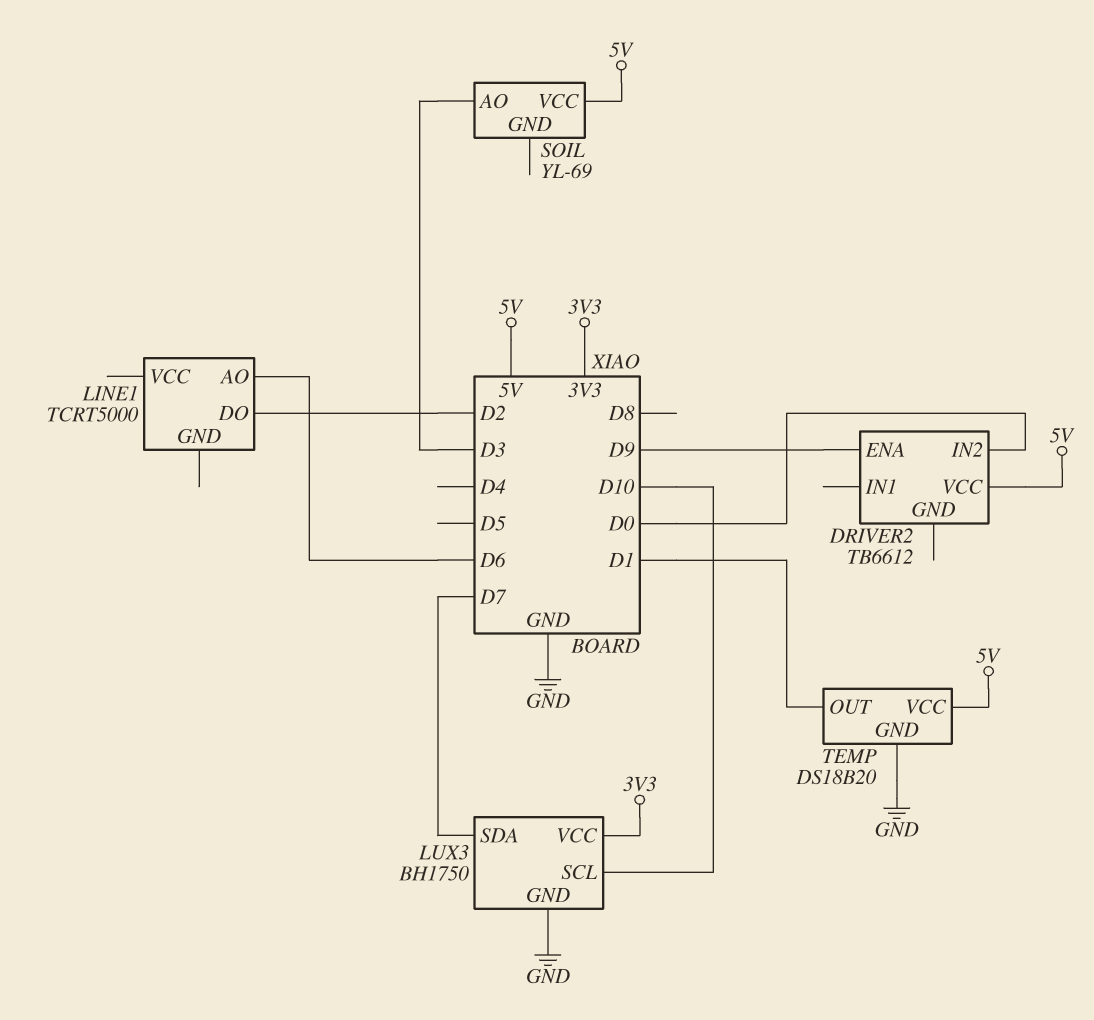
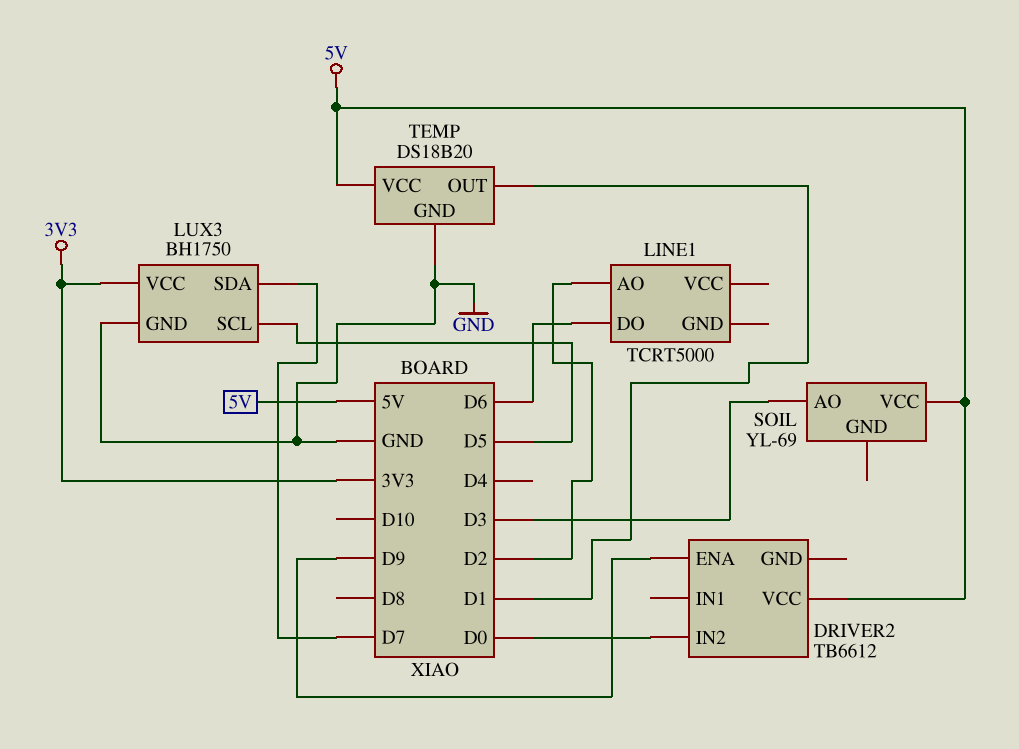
LINE1 pin AO: D6 -> D2
LINE1 pin DO: D2 -> D6
LUX3 pin SCL: D10 -> D5

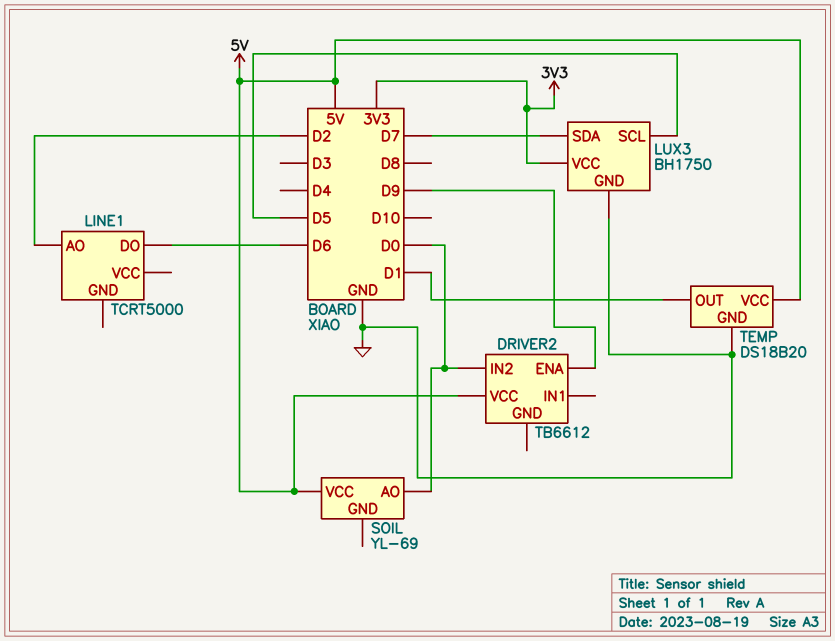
SOIL pin AO: D3 -> D0

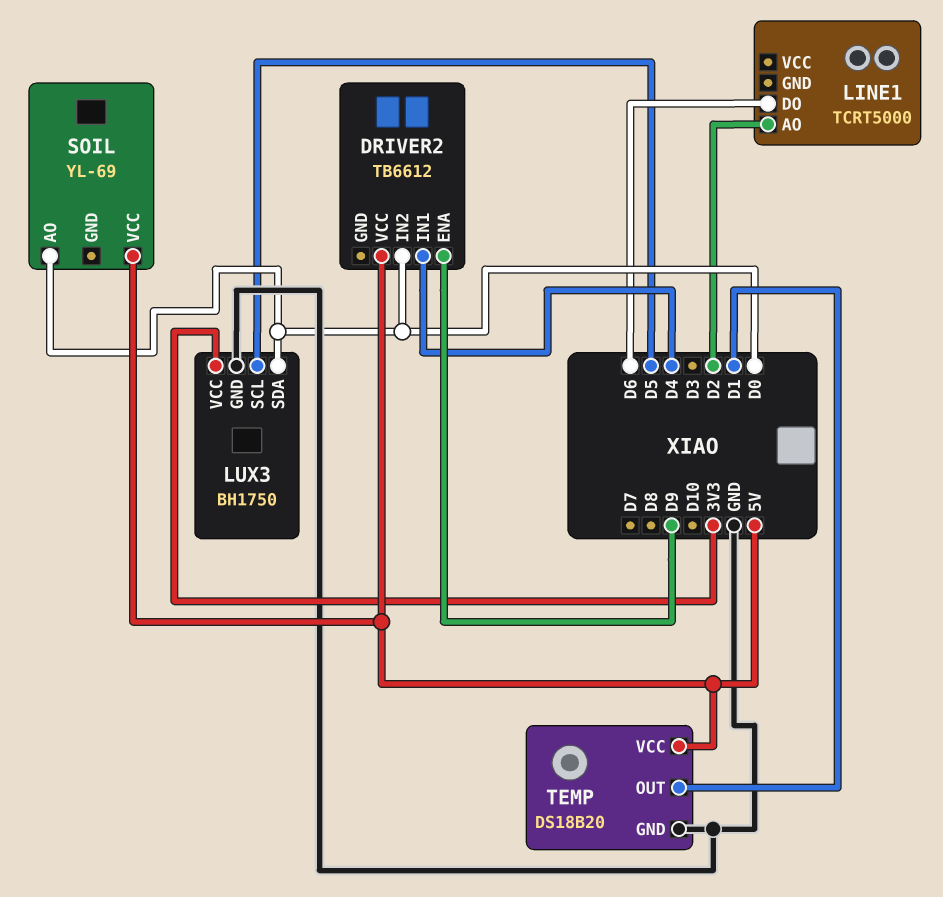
DRIVER2 pin IN1: none -> D4
LUX3 pin SDA: D7 -> D0

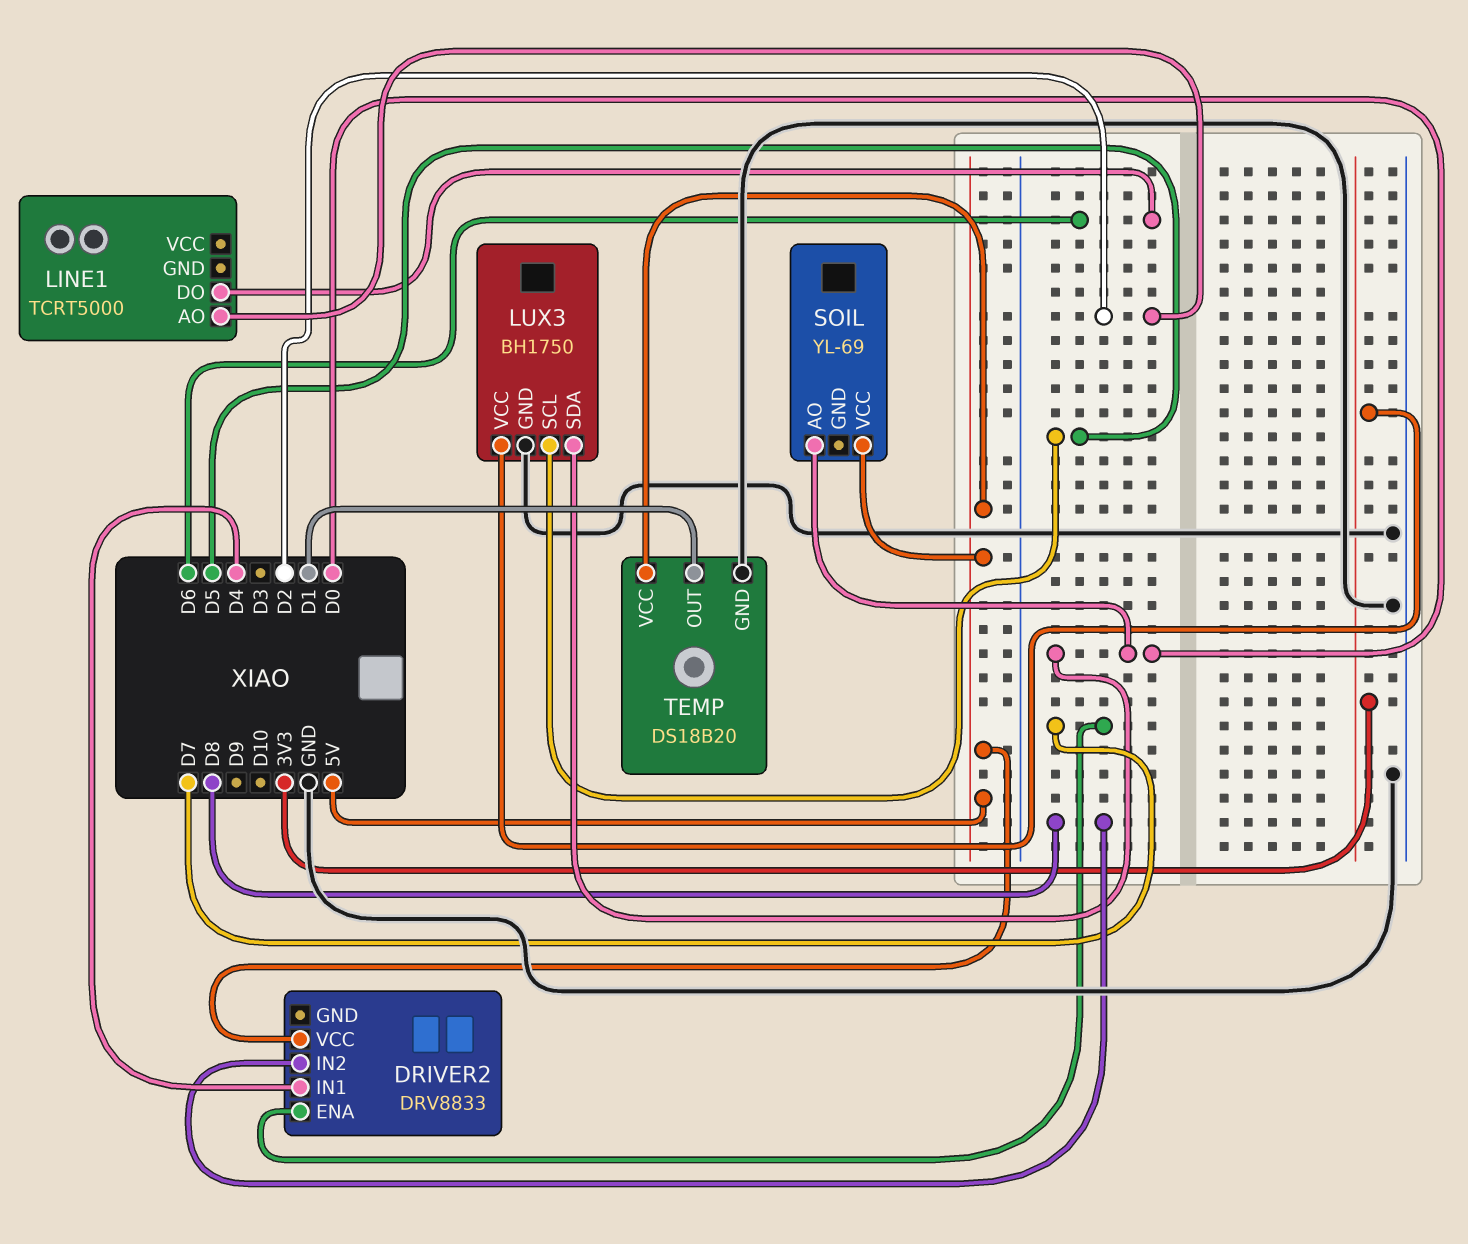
DRIVER2: TB6612 -> DRV8833
DRIVER2 pin ENA: D9 -> D7
DRIVER2 pin IN2: D0 -> D8

